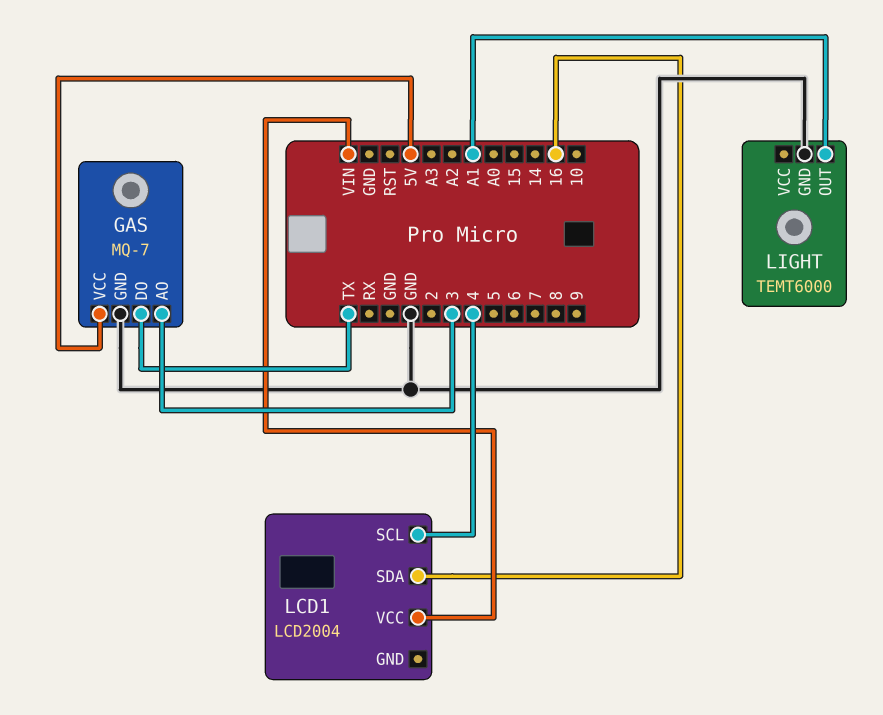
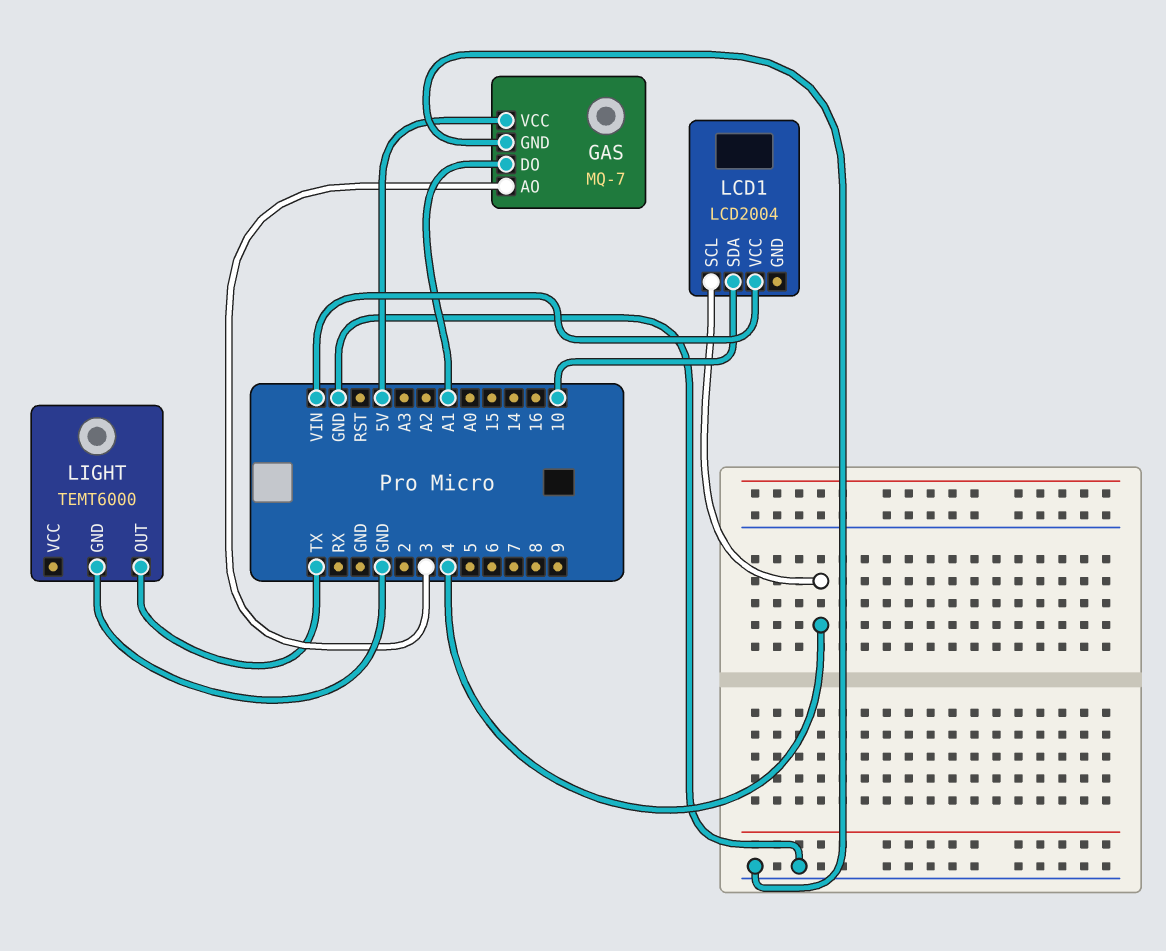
GAS pin DO: TX -> A1
LCD1 pin SDA: 16 -> 10
LIGHT pin OUT: A1 -> TX

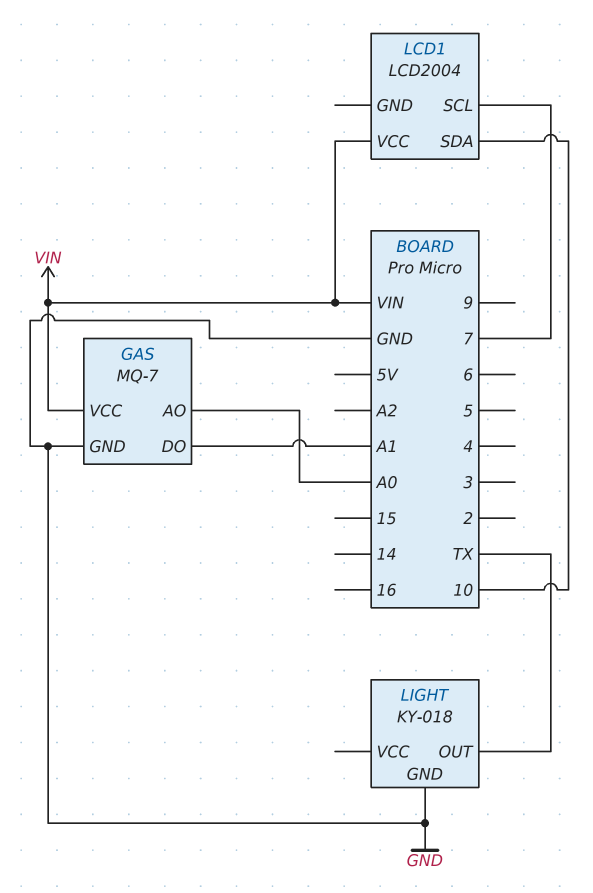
GAS pin AO: 3 -> A0
GAS pin VCC: 5V -> VIN
LCD1 pin SCL: 4 -> 7
LIGHT: TEMT6000 -> KY-018

